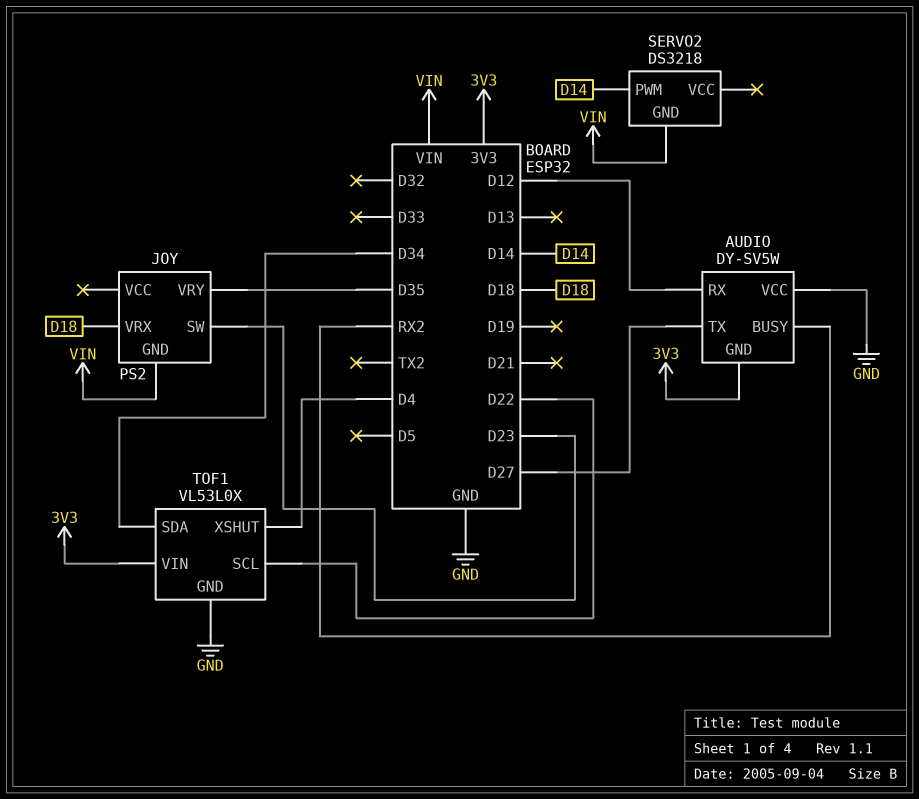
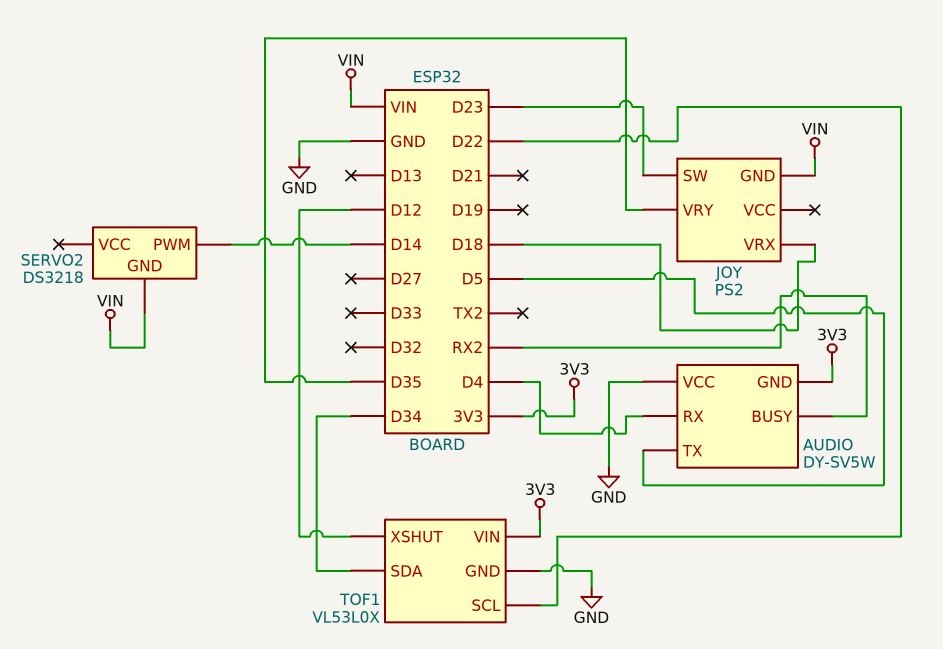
AUDIO pin RX: D12 -> D4
AUDIO pin TX: D27 -> D5
TOF1 pin XSHUT: D4 -> D12

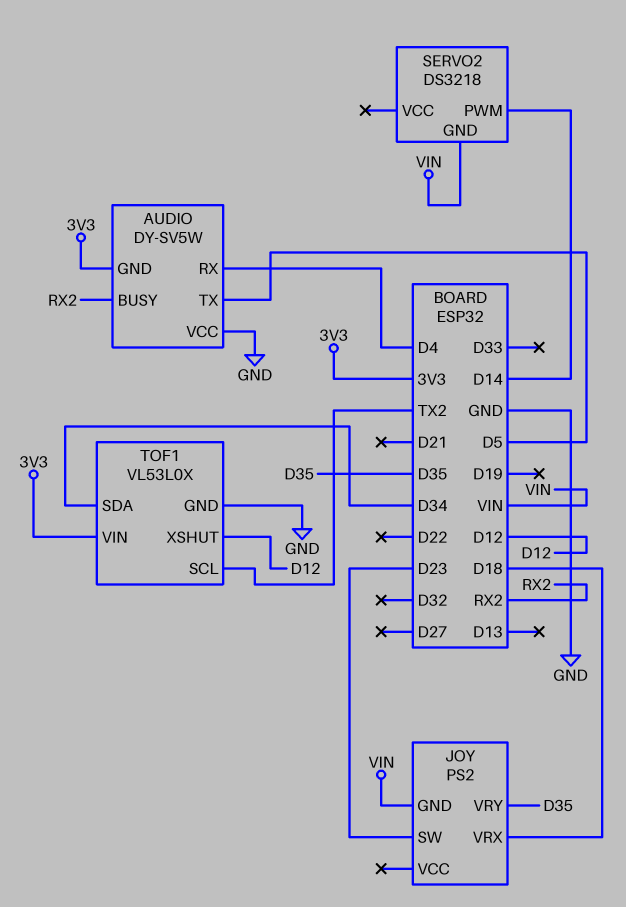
TOF1 pin SCL: D22 -> TX2

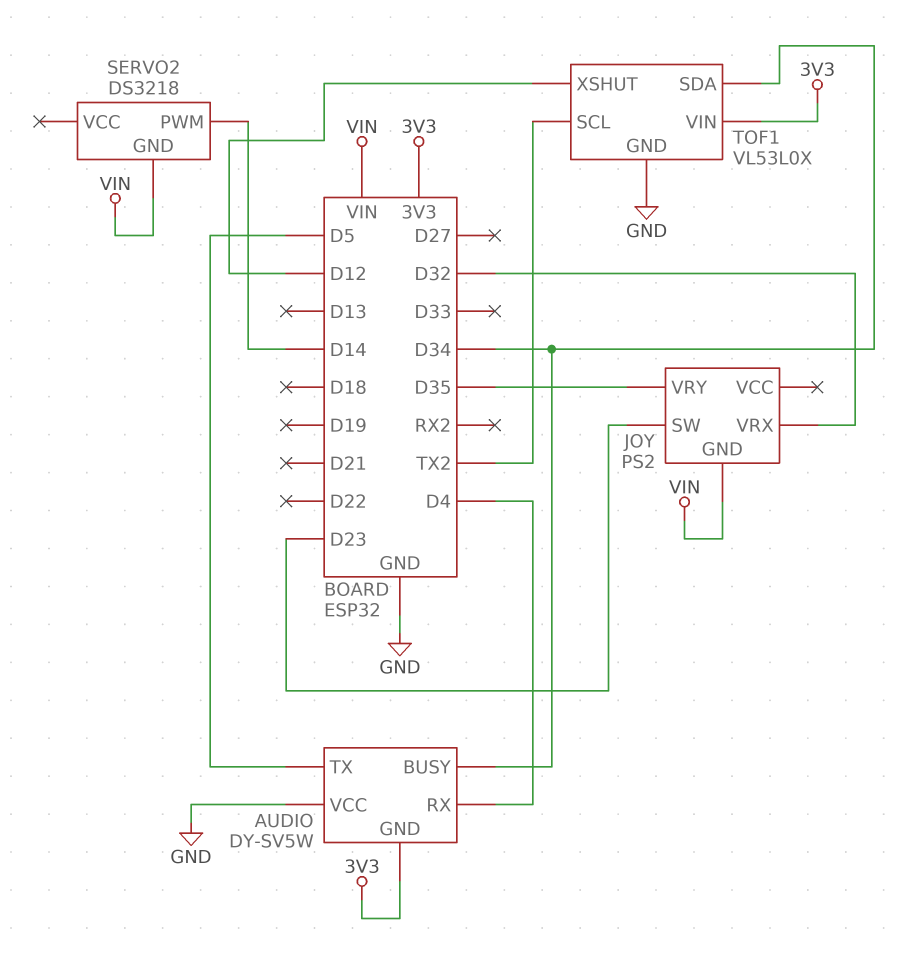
AUDIO pin BUSY: RX2 -> D34
JOY pin VRX: D18 -> D32

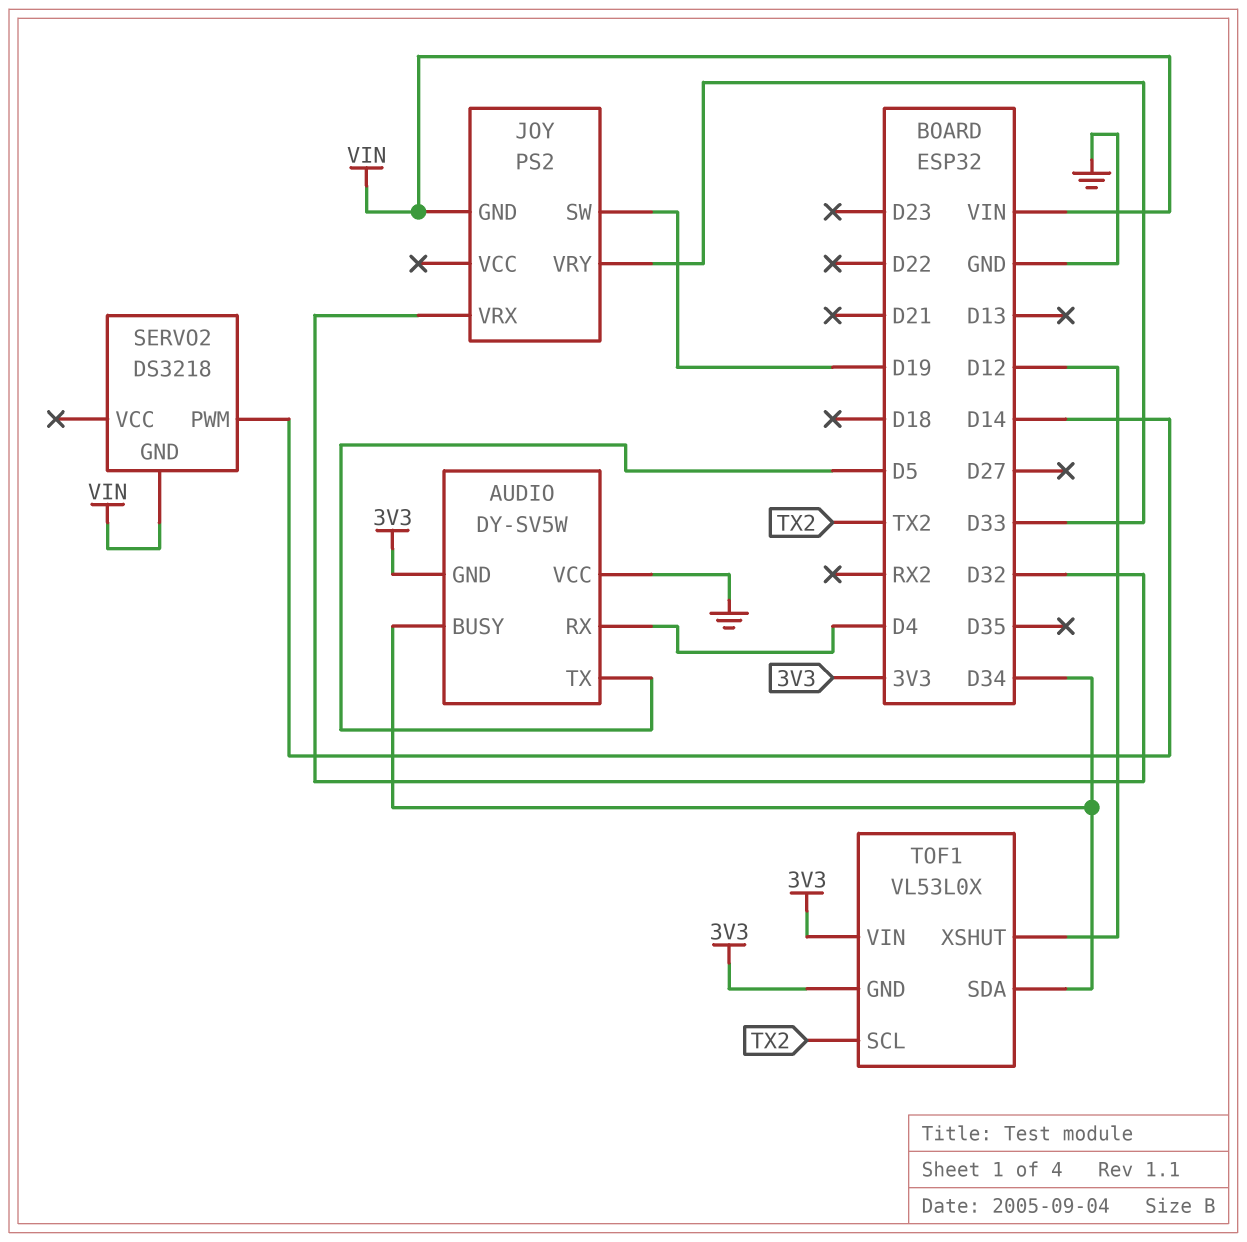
JOY pin SW: D23 -> D19
JOY pin VRY: D35 -> D33
TOF1 pin GND: GND -> 3V3

